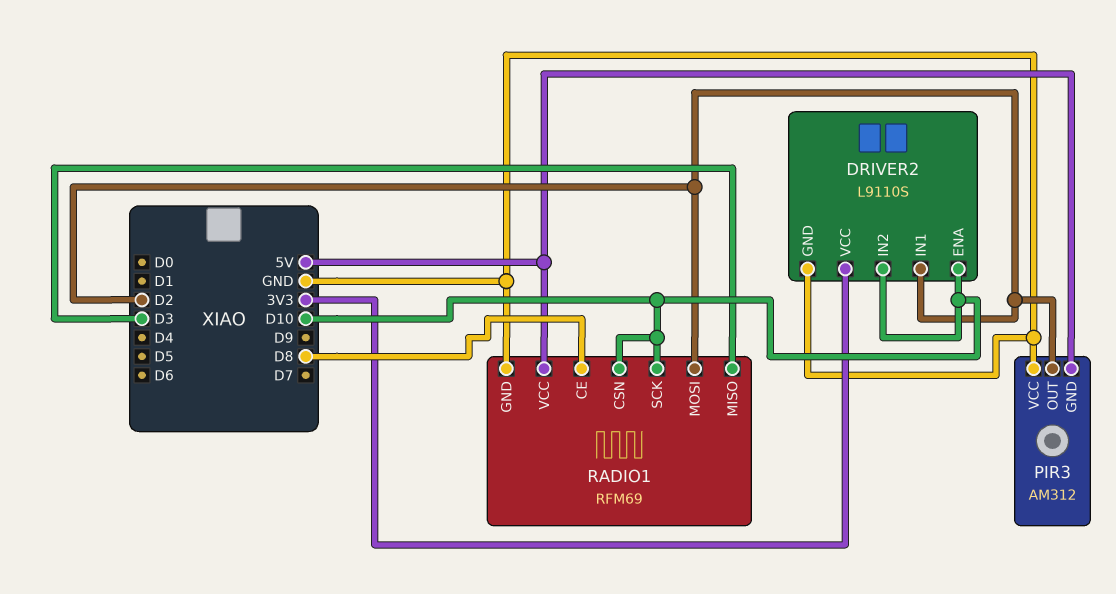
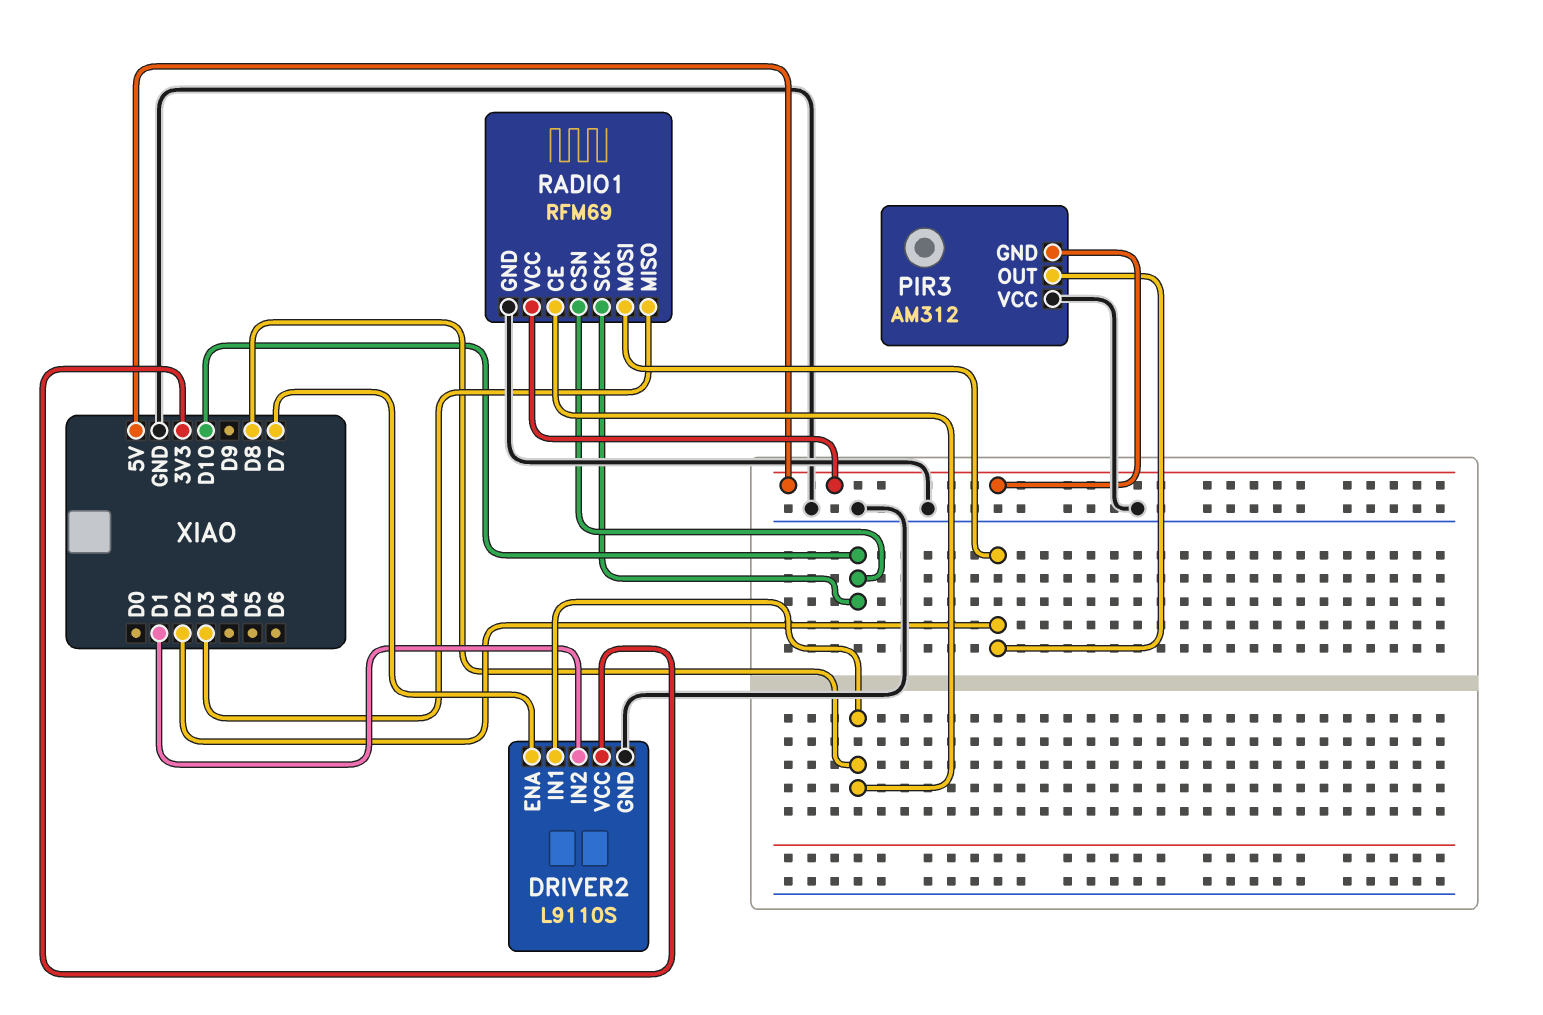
DRIVER2 pin ENA: D10 -> D7
DRIVER2 pin IN1: D2 -> D8
DRIVER2 pin IN2: D10 -> D1

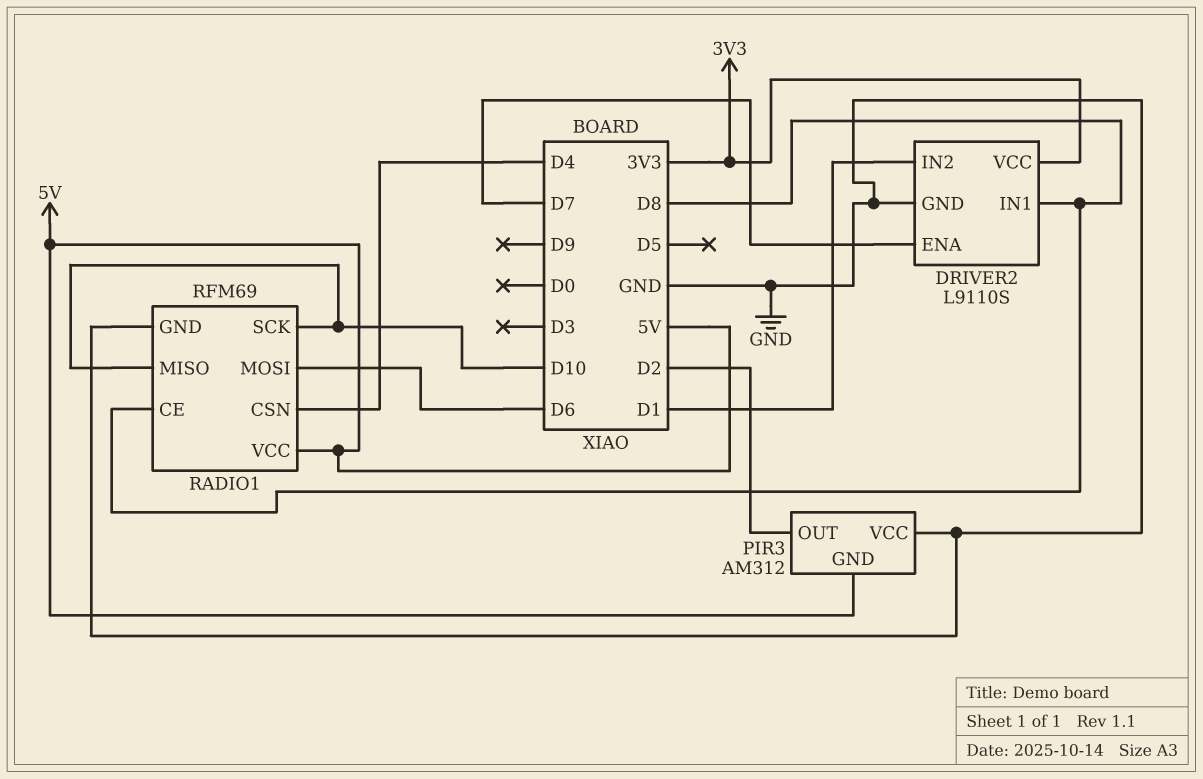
RADIO1 pin CSN: D10 -> D4
RADIO1 pin MISO: D3 -> D10
RADIO1 pin MOSI: D2 -> D6

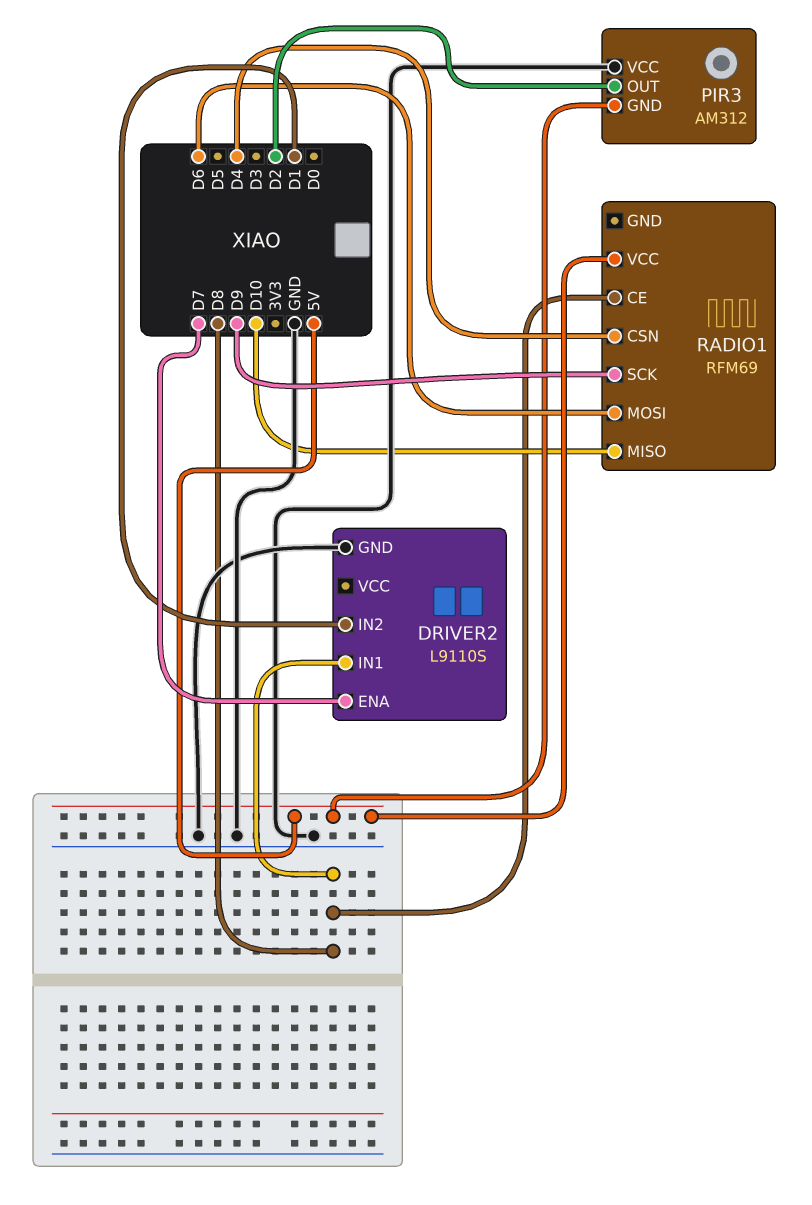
DRIVER2 pin VCC: 3V3 -> none
RADIO1 pin GND: GND -> none
RADIO1 pin SCK: D10 -> D9

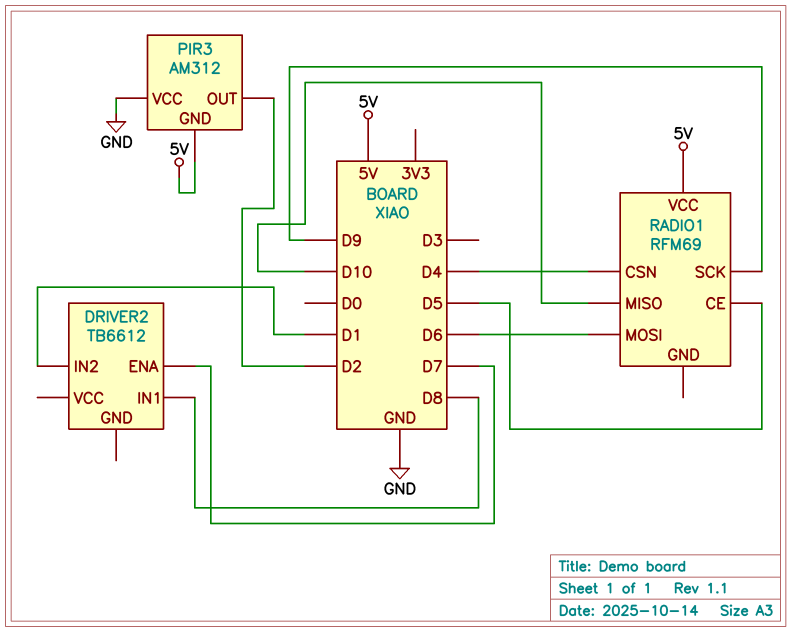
DRIVER2: L9110S -> TB6612
DRIVER2 pin GND: GND -> none
RADIO1 pin CE: D8 -> D5

